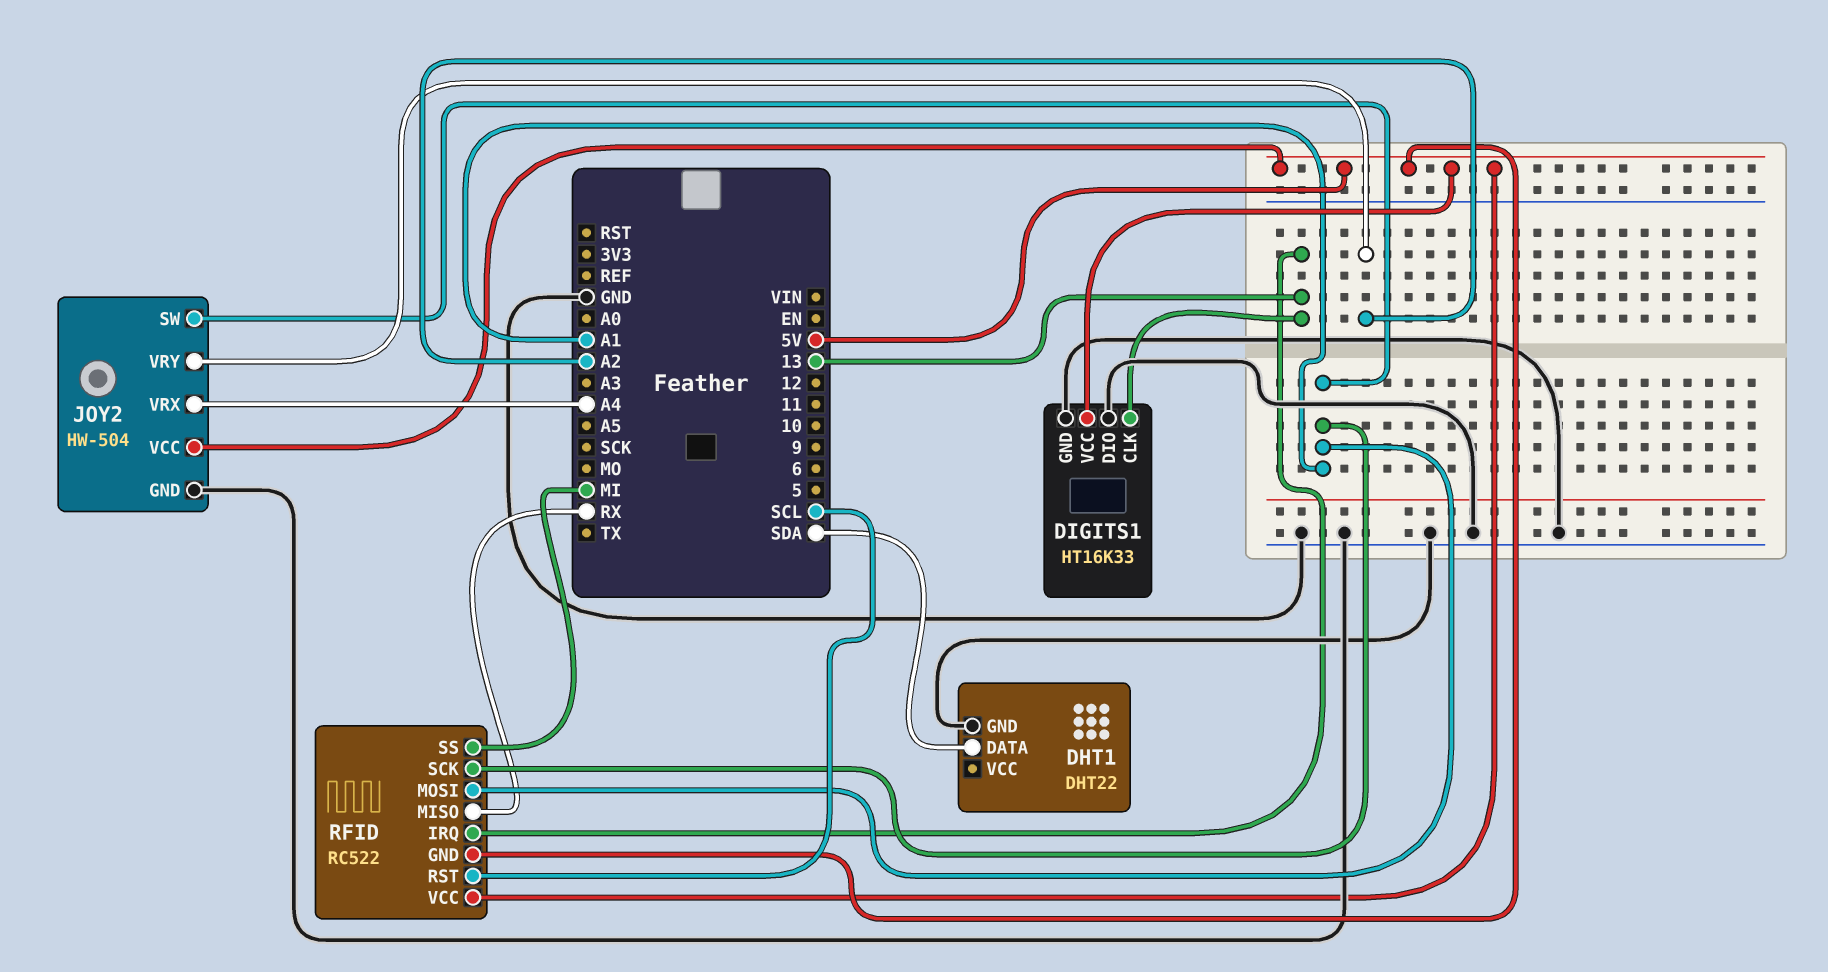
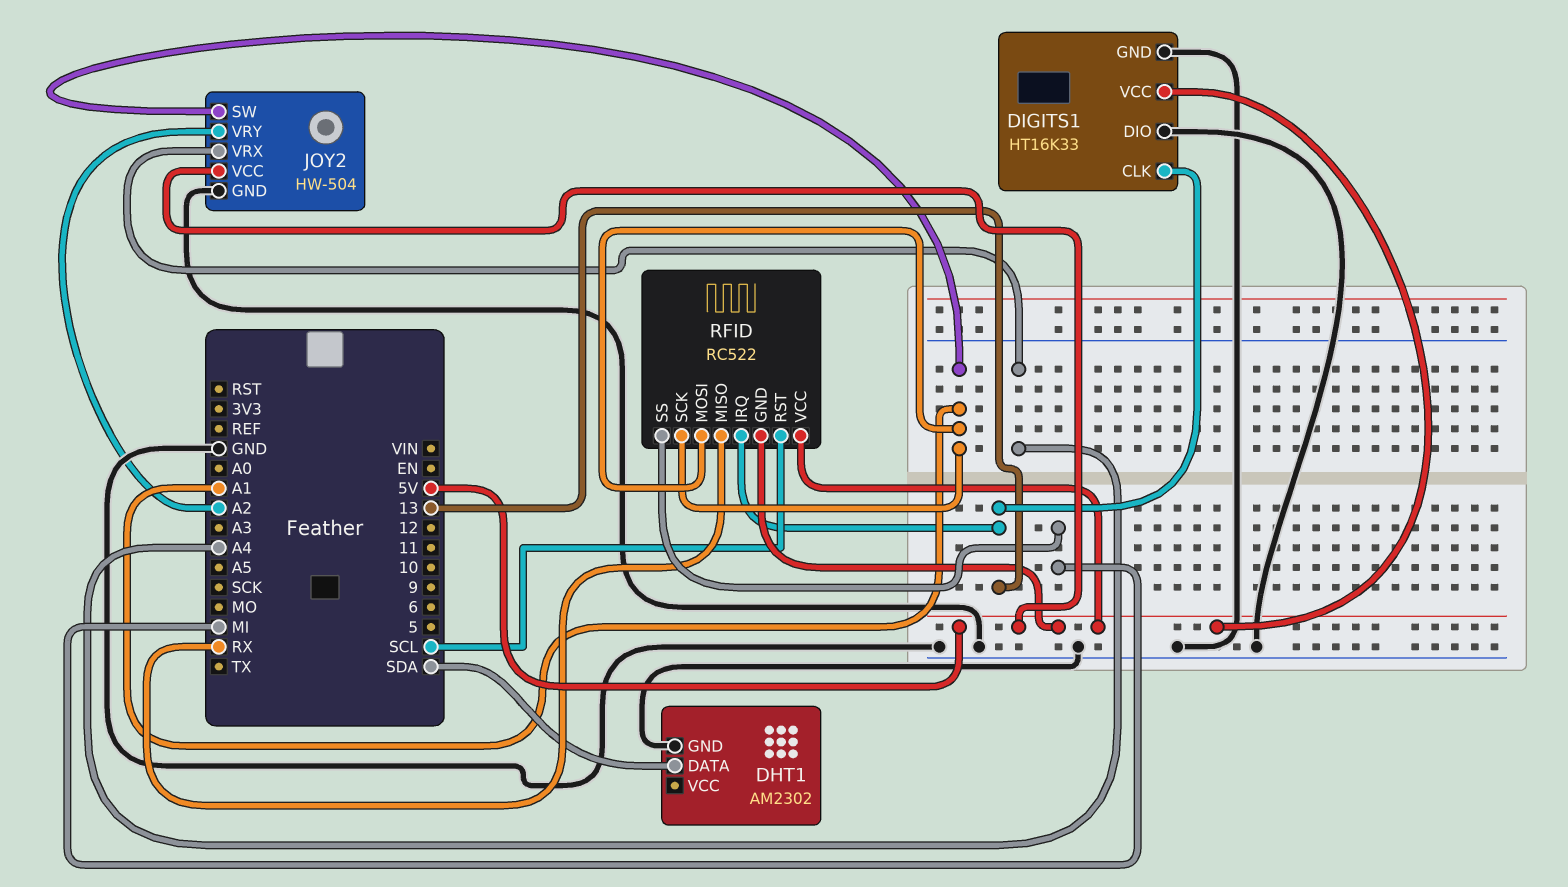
DHT1: DHT22 -> AM2302

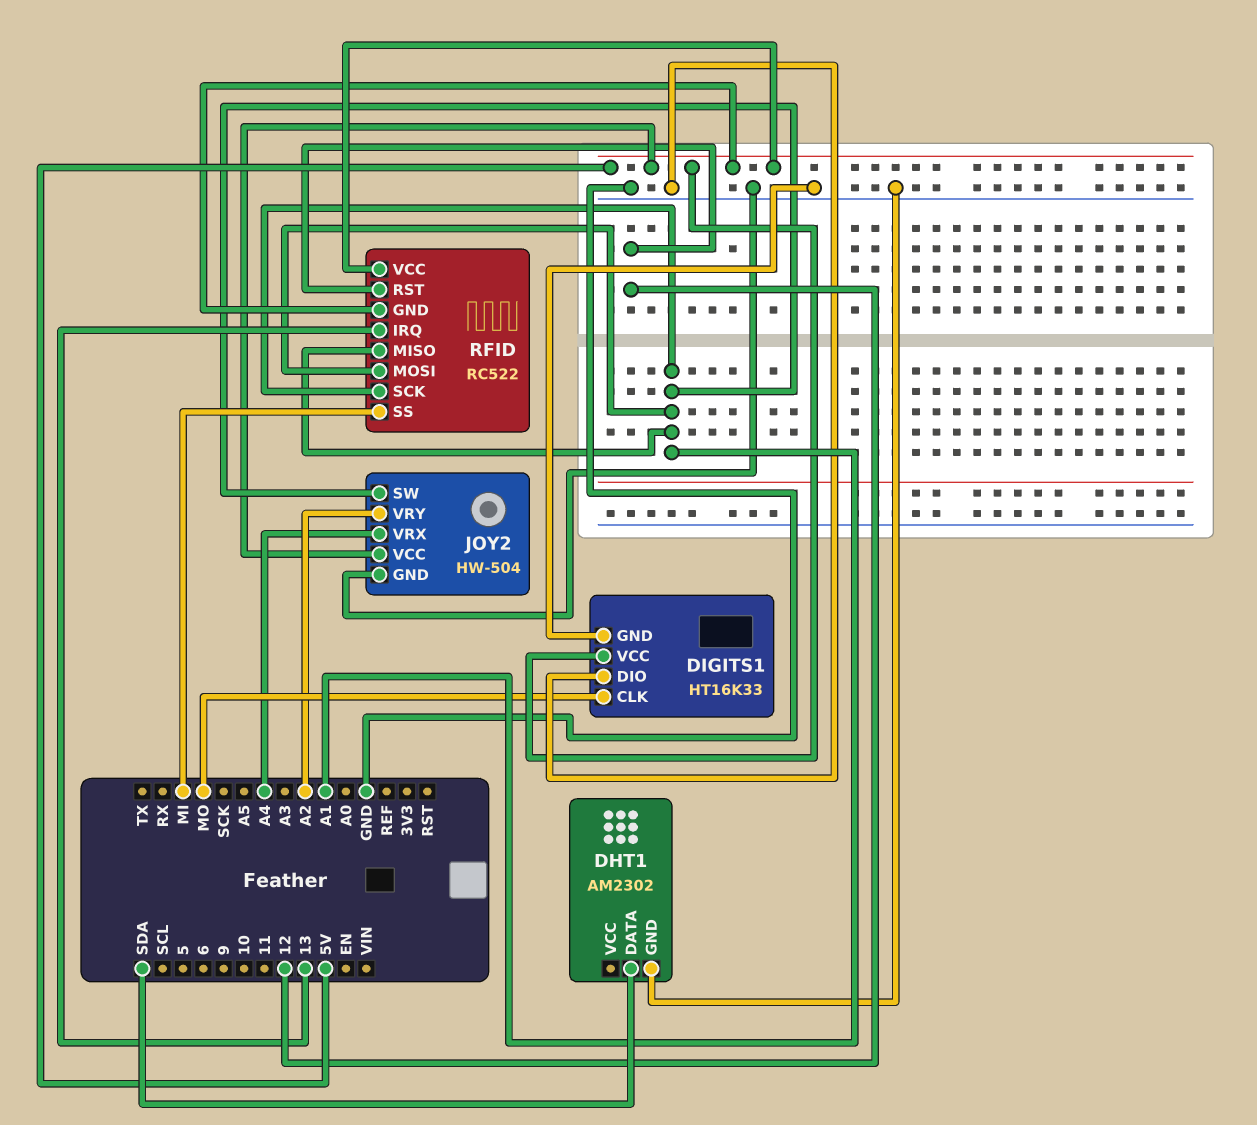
DIGITS1 pin CLK: 13 -> MO
RFID pin MISO: RX -> A1
RFID pin RST: SCL -> 12

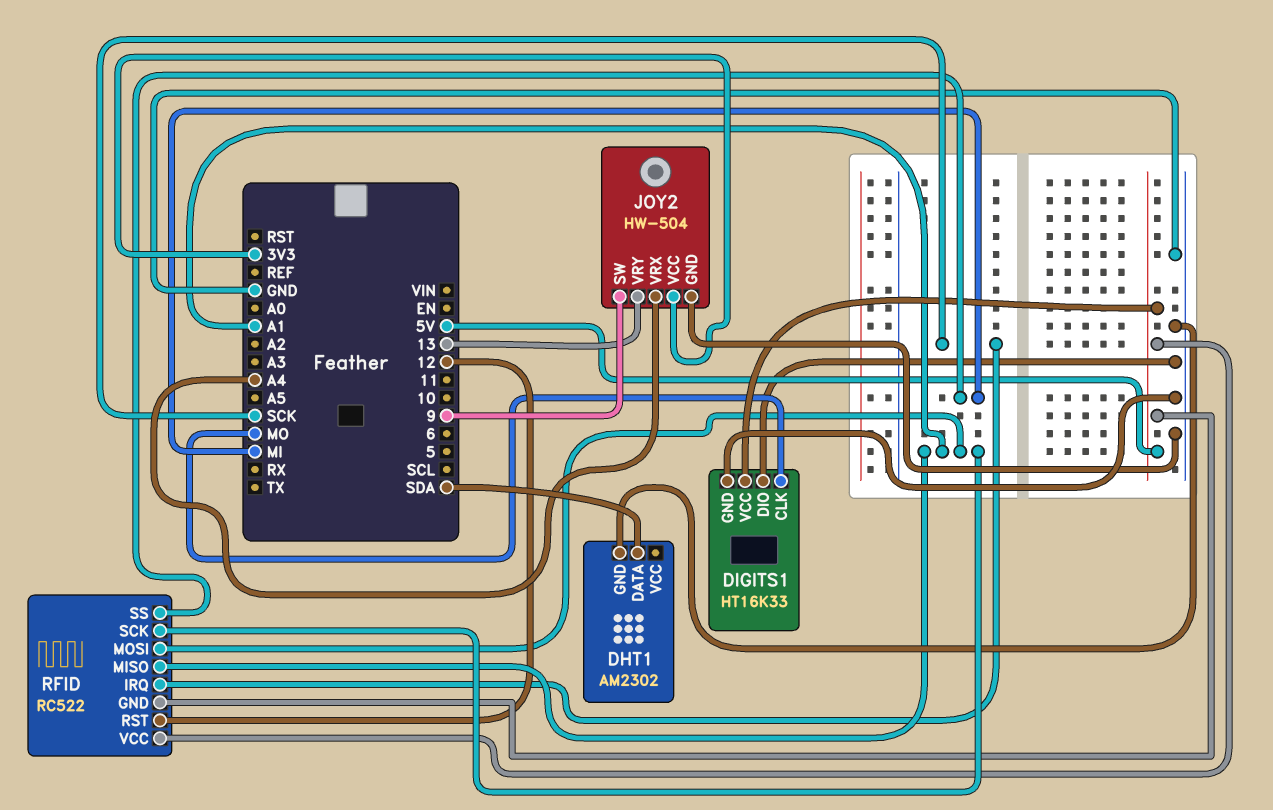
JOY2 pin SW: A1 -> 9
JOY2 pin VCC: 5V -> 3V3
JOY2 pin VRY: A2 -> 13
RFID pin IRQ: 13 -> SCK

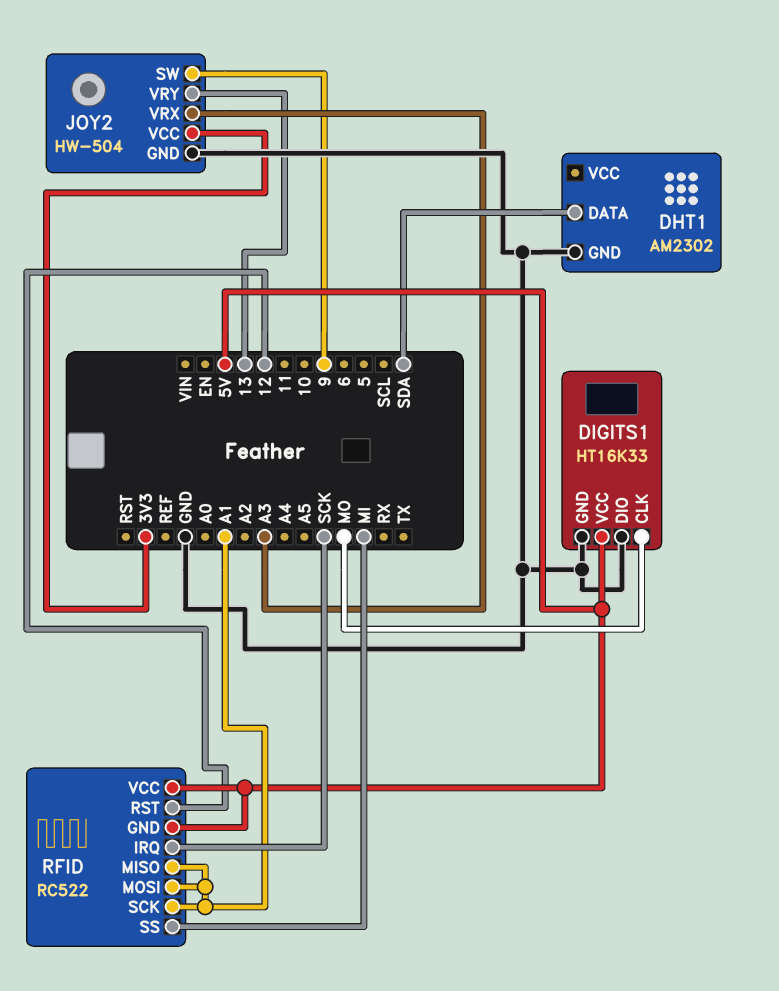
JOY2 pin VRX: A4 -> A3

